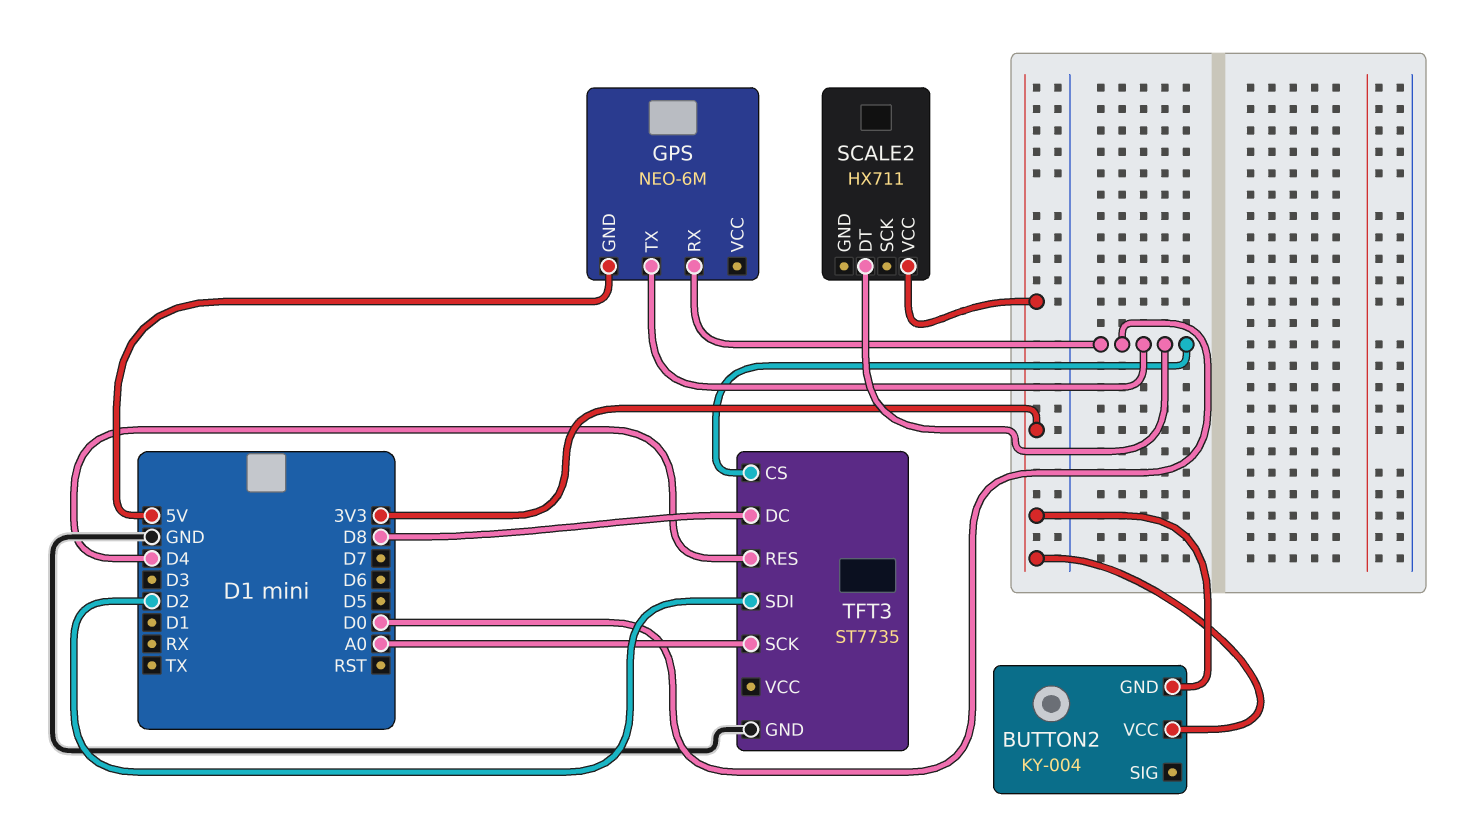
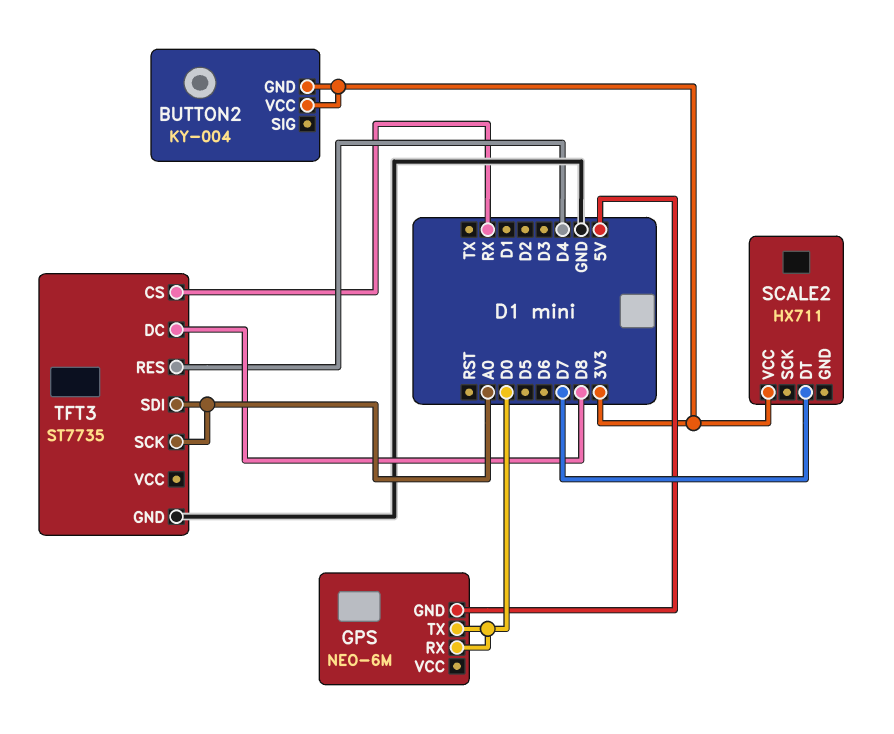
SCALE2 pin DT: D0 -> D7
TFT3 pin CS: D0 -> RX
TFT3 pin SDI: D2 -> A0

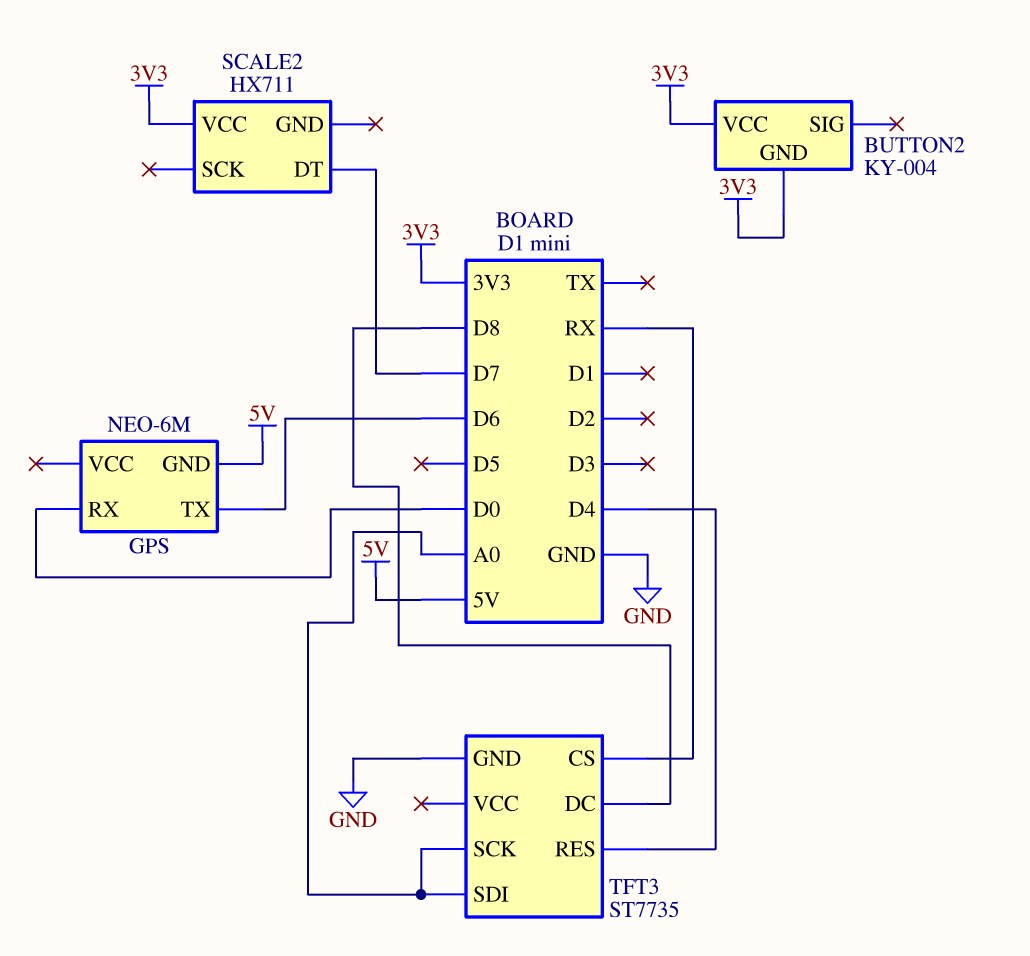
GPS pin TX: D0 -> D6

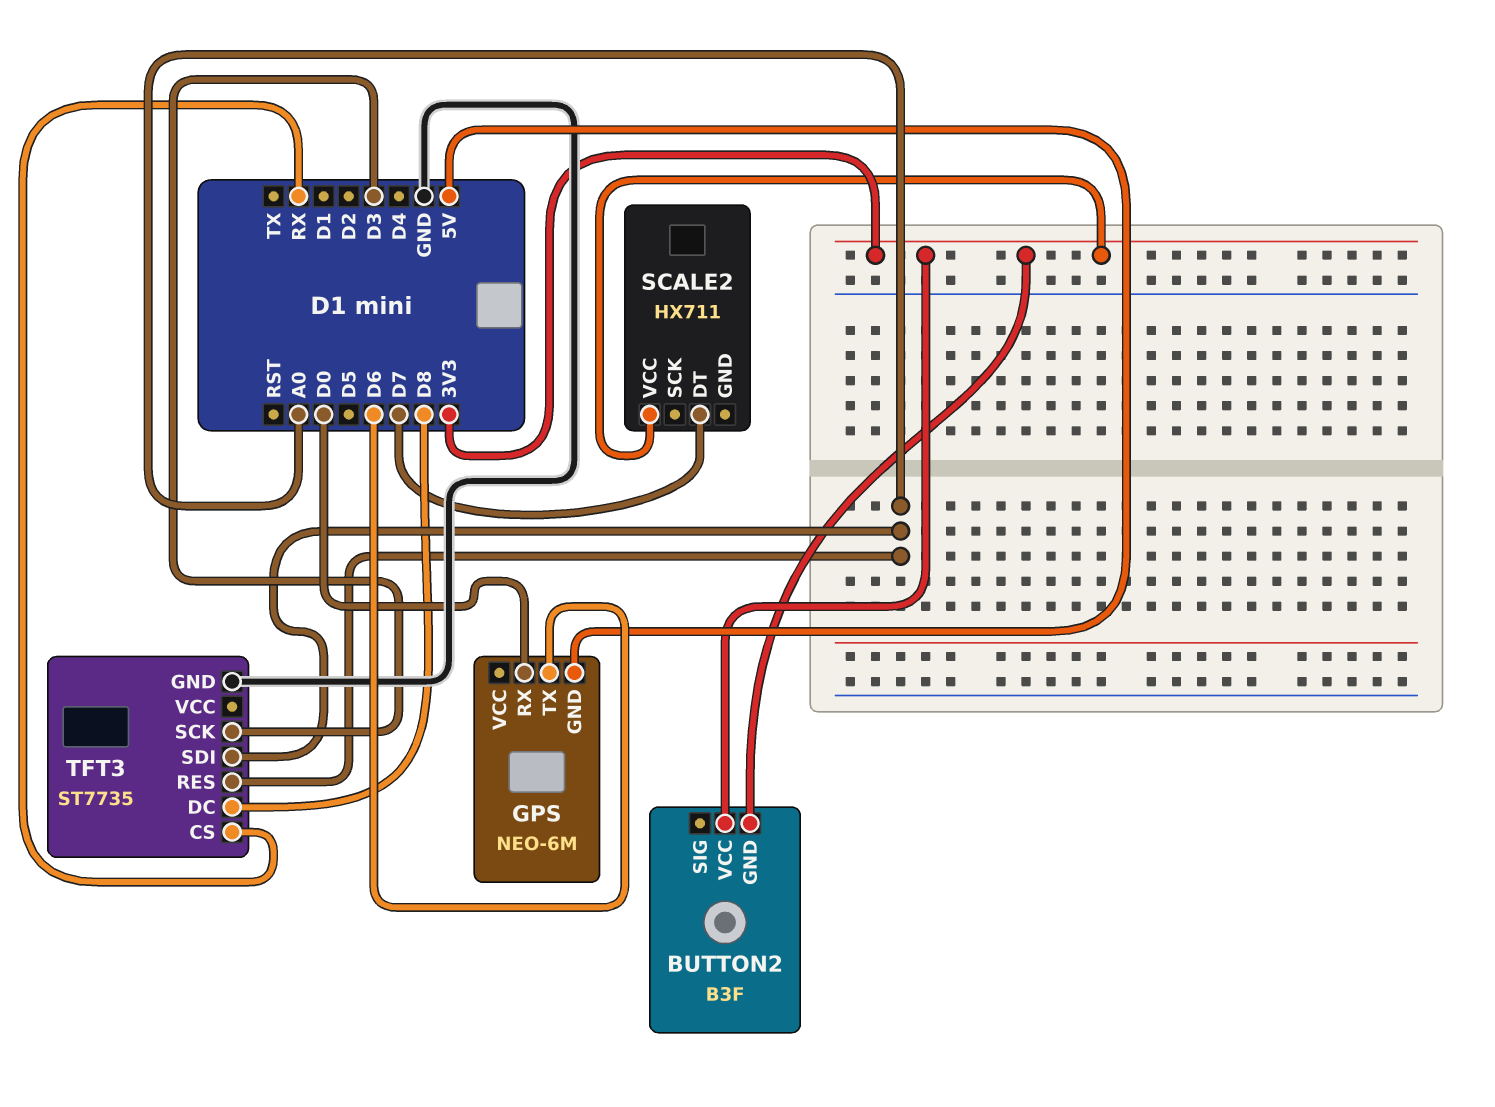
BUTTON2: KY-004 -> B3F
TFT3 pin RES: D4 -> A0
TFT3 pin SCK: A0 -> D3

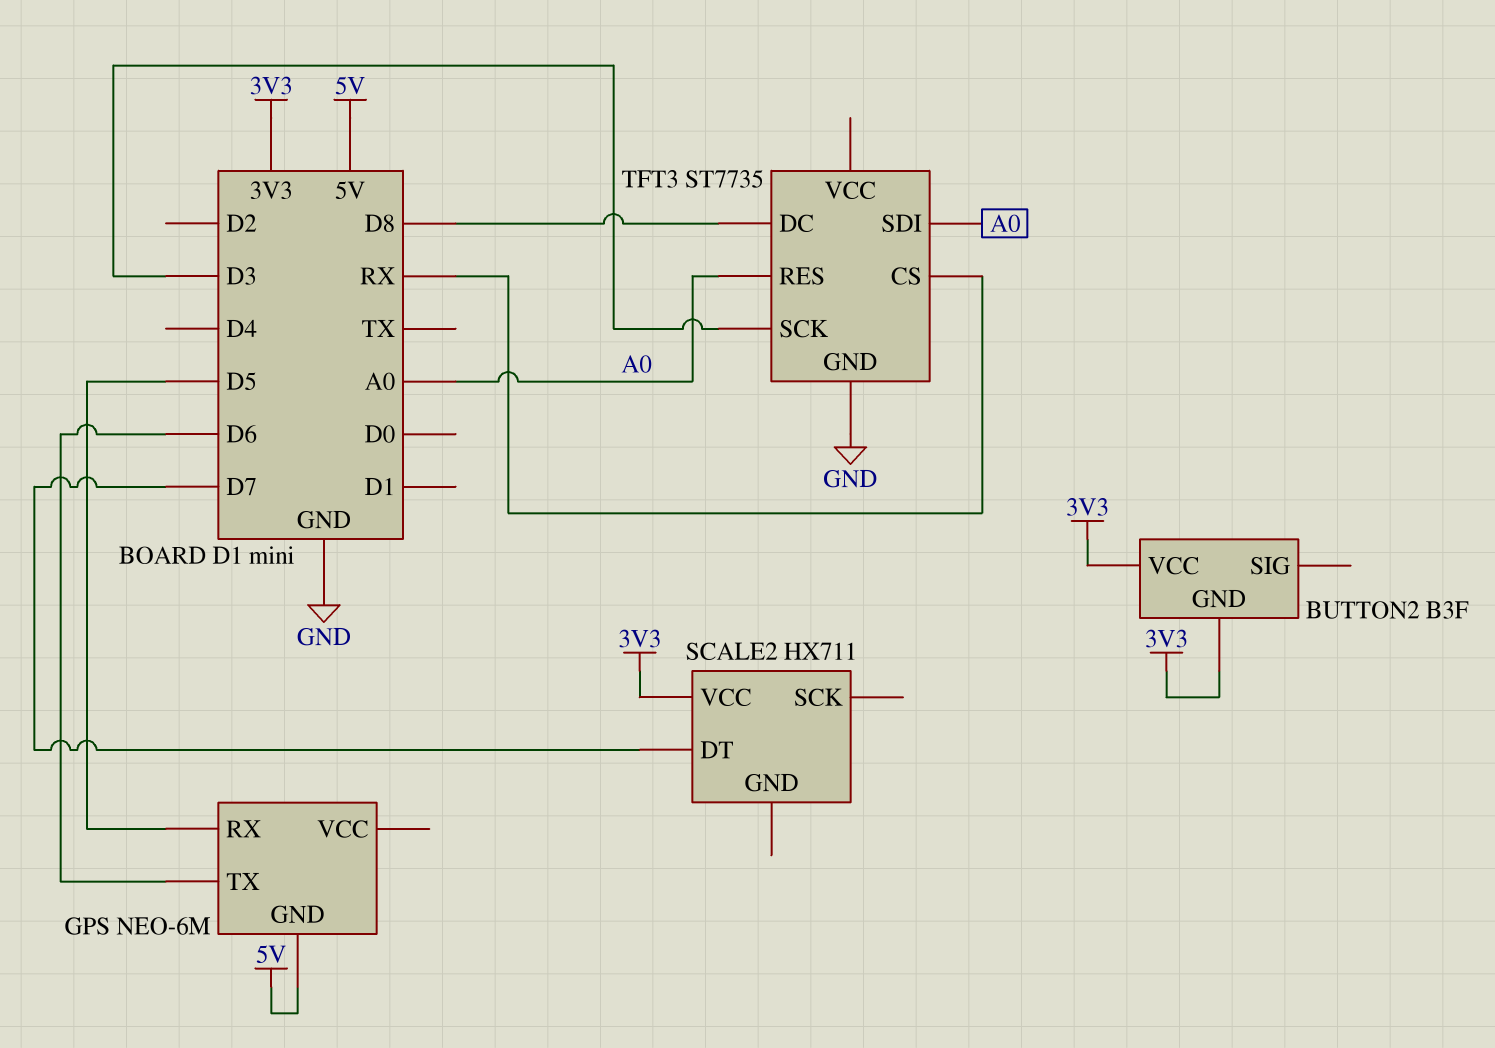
GPS pin RX: D0 -> D5

